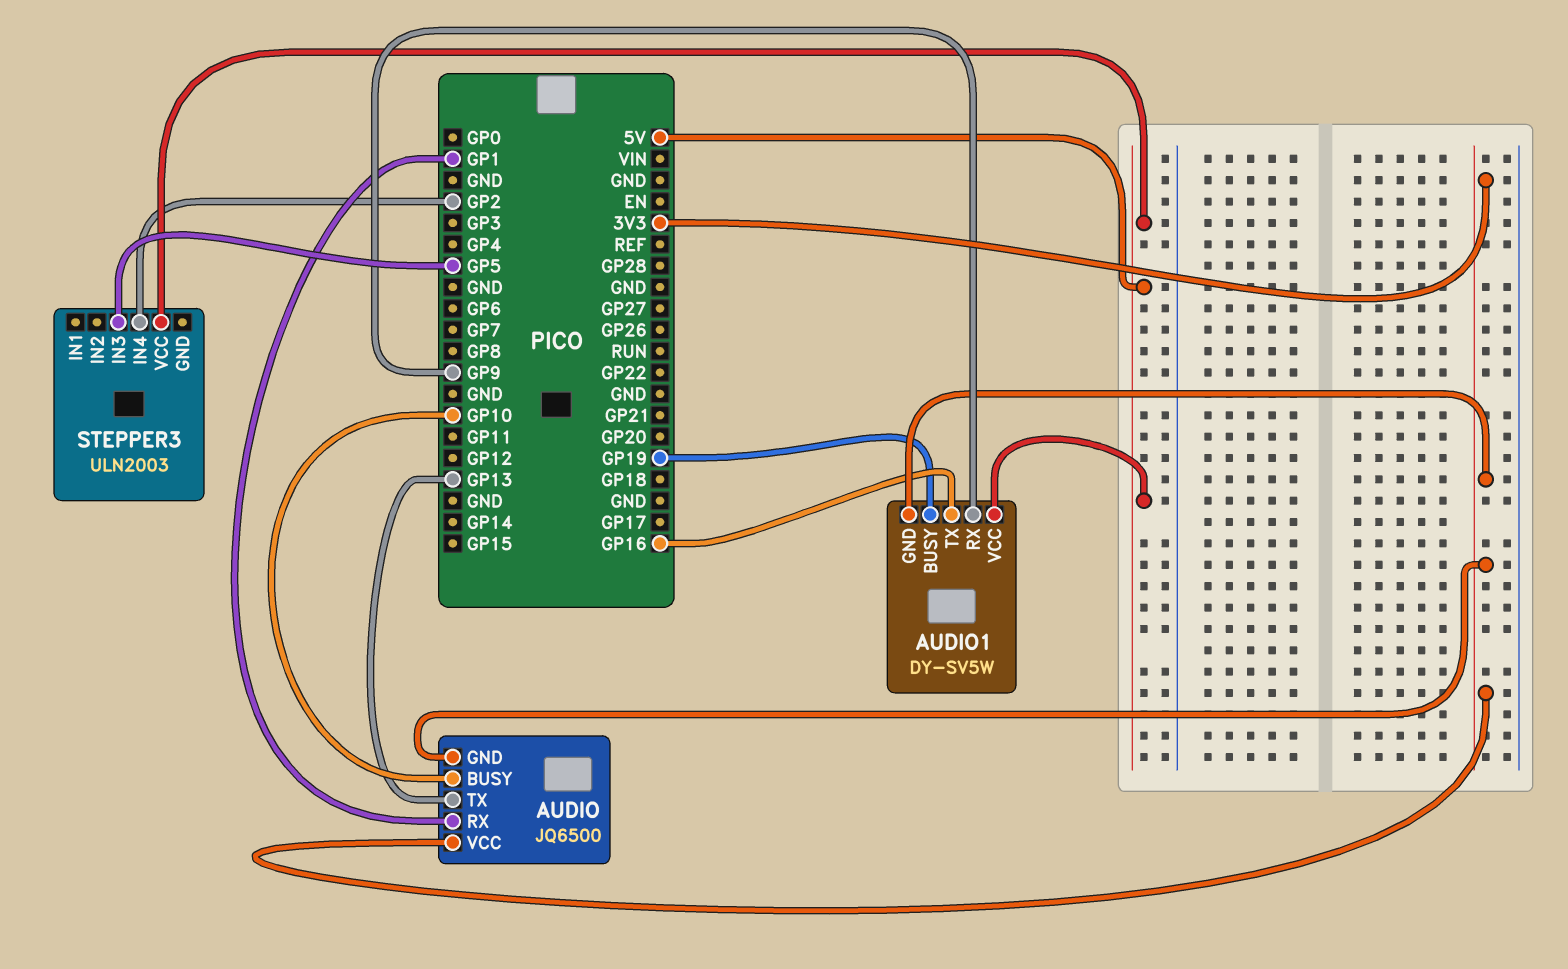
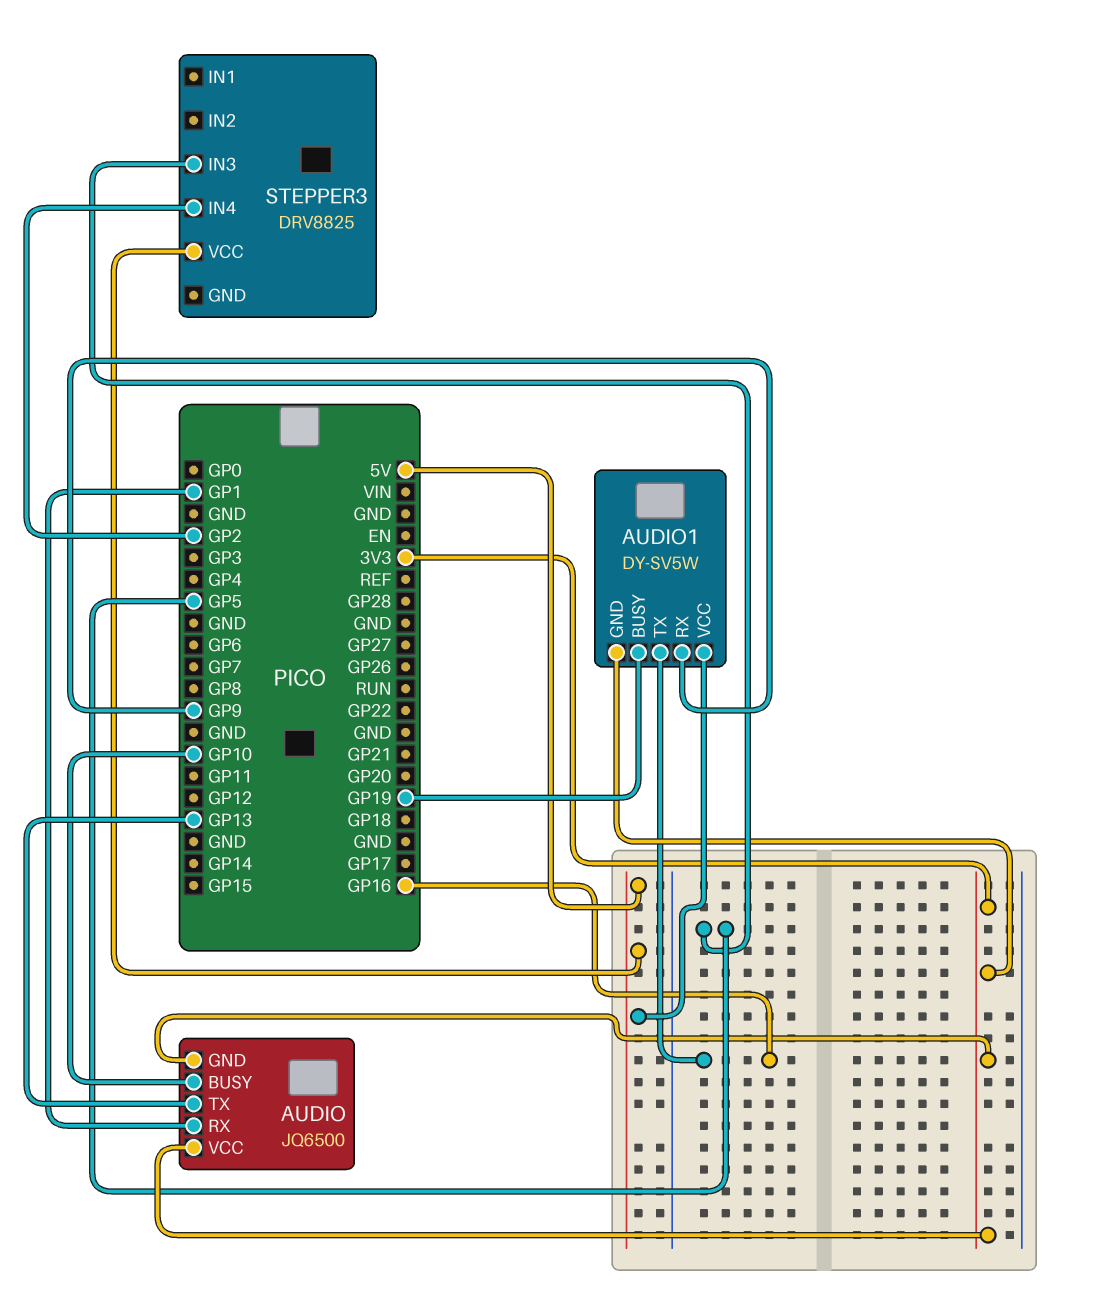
STEPPER3: ULN2003 -> DRV8825

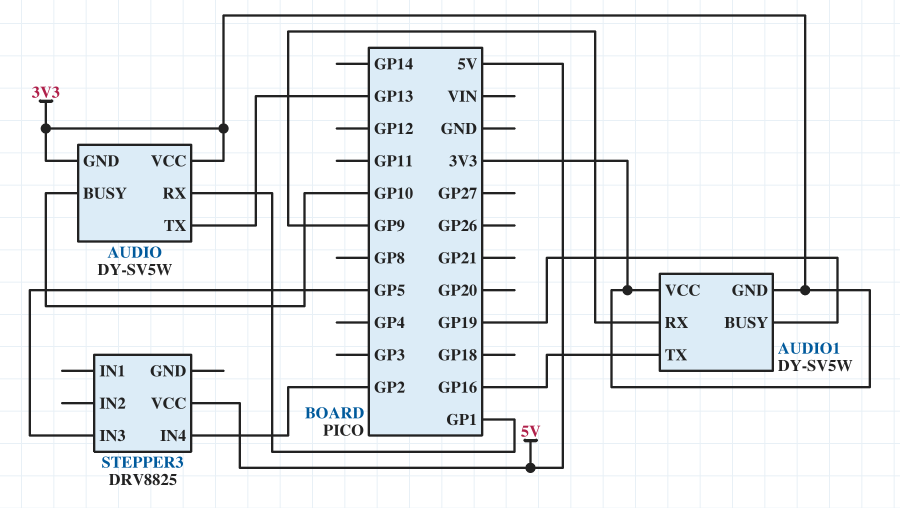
AUDIO: JQ6500 -> DY-SV5W
AUDIO1 pin VCC: 5V -> 3V3

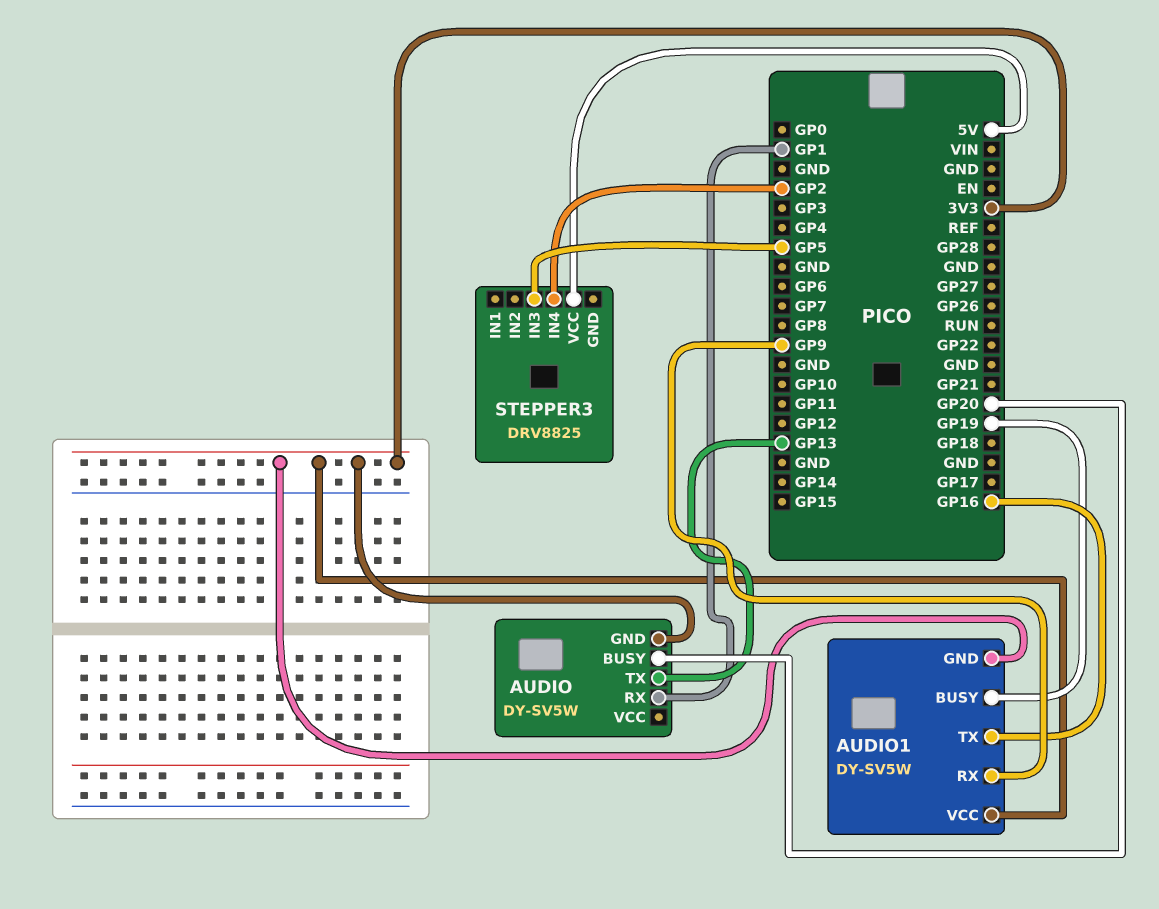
AUDIO pin BUSY: GP10 -> GP20
AUDIO pin VCC: 3V3 -> none

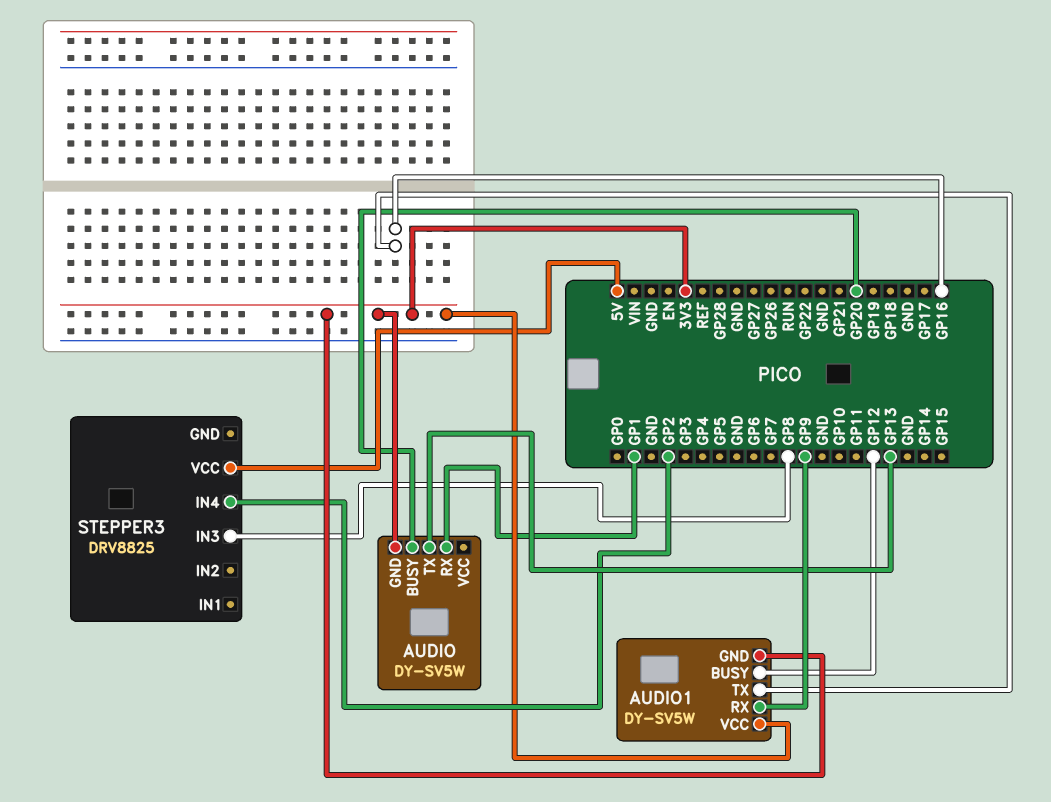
AUDIO1 pin BUSY: GP19 -> GP12
STEPPER3 pin IN3: GP5 -> GP8

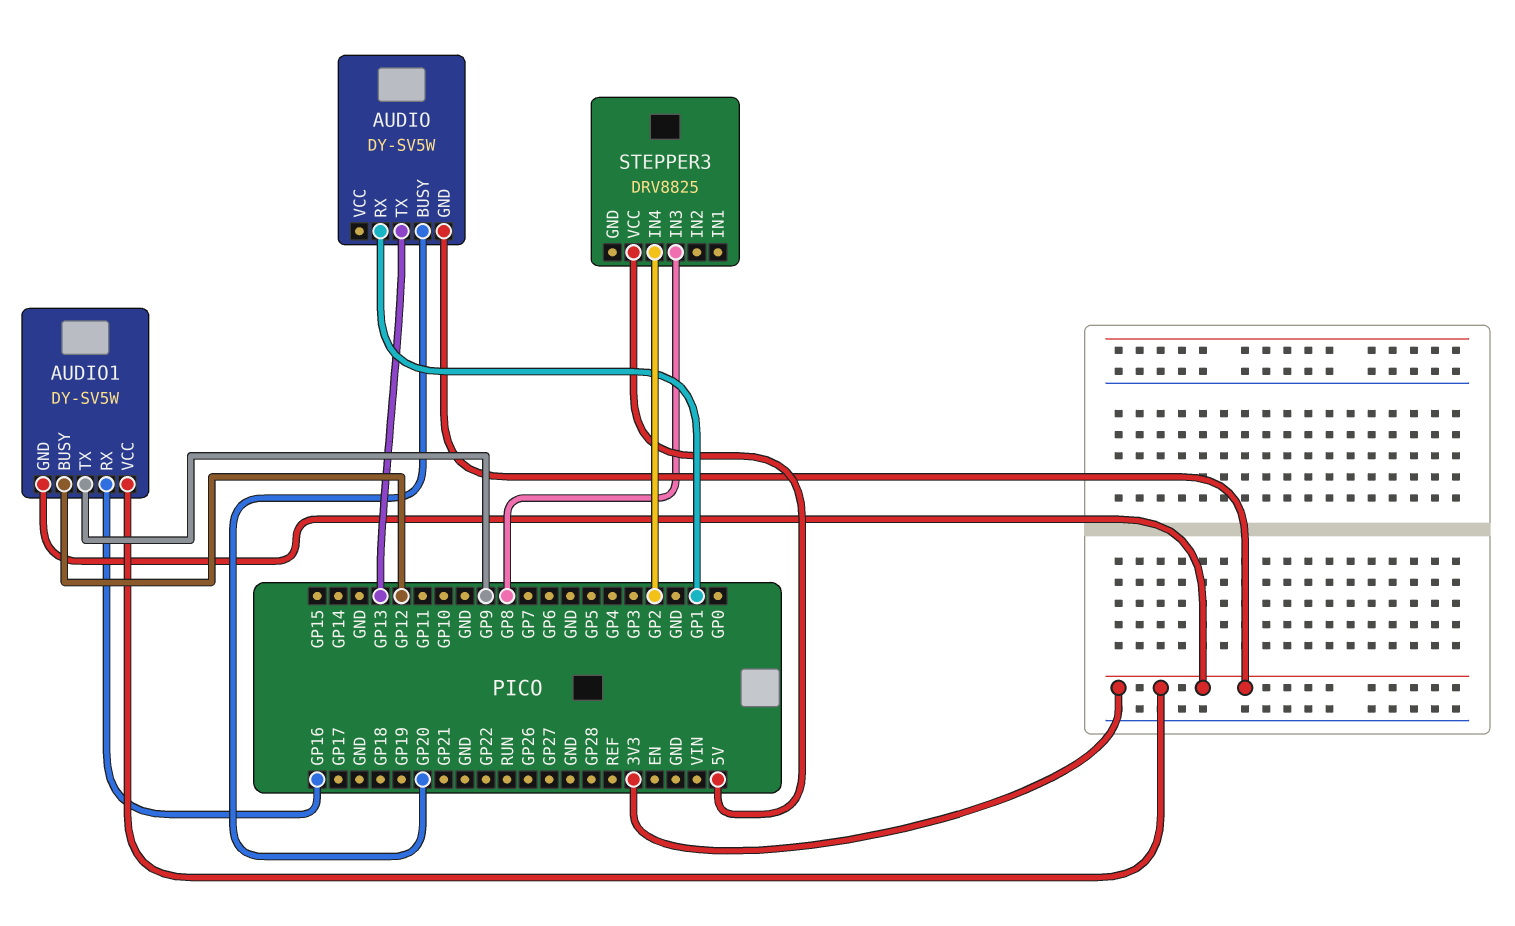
AUDIO1 pin RX: GP9 -> GP16
AUDIO1 pin TX: GP16 -> GP9

